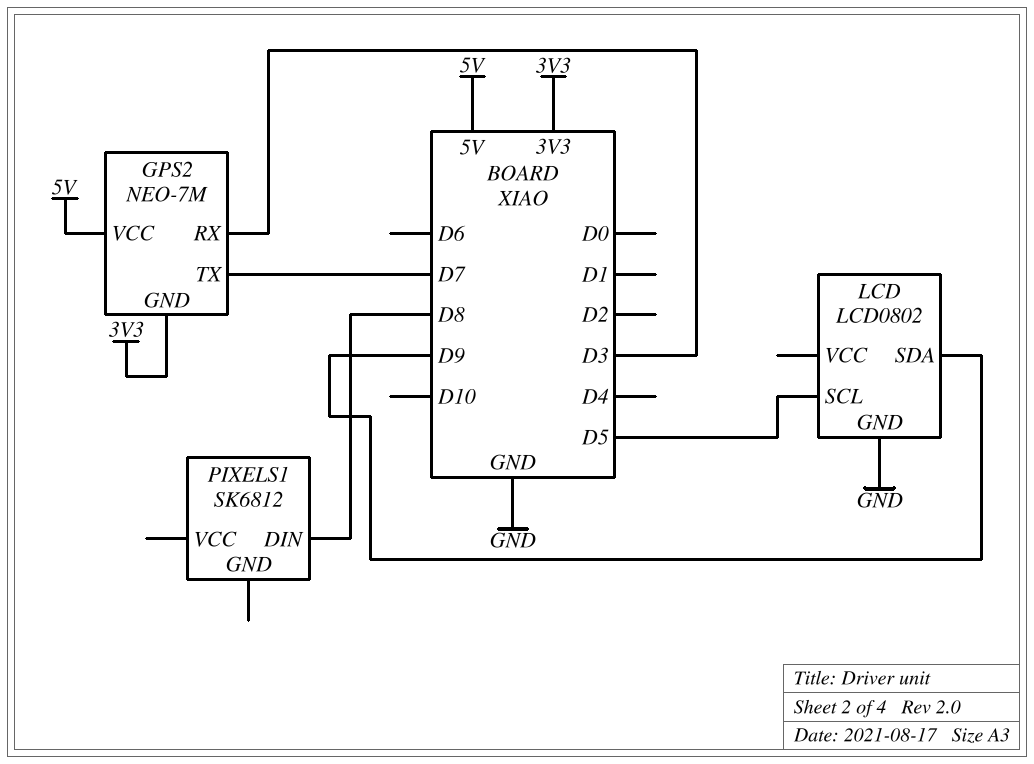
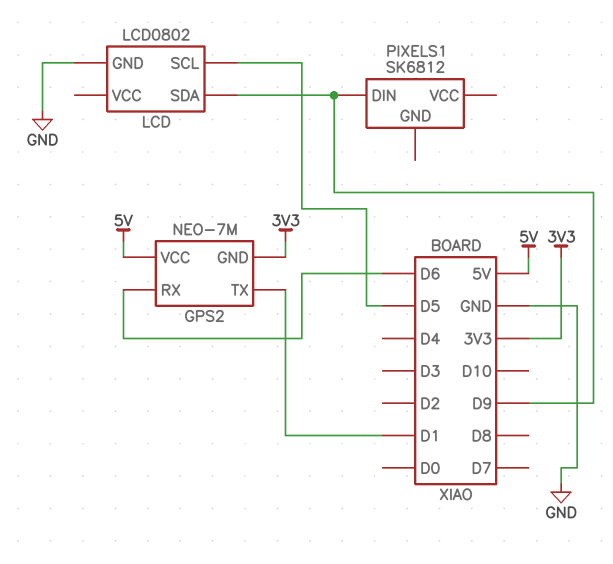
GPS2 pin RX: D3 -> D6
GPS2 pin TX: D7 -> D1
PIXELS1 pin DIN: D8 -> D9

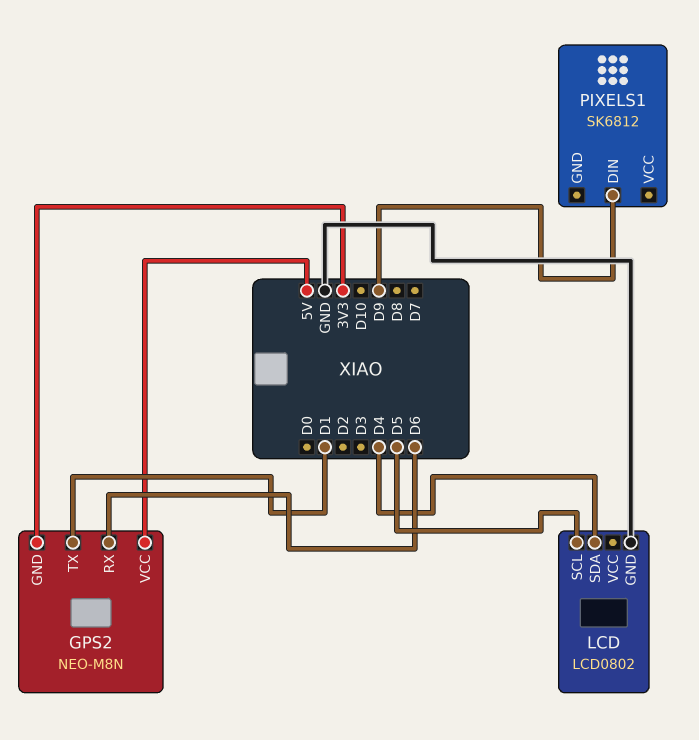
GPS2: NEO-7M -> NEO-M8N
LCD pin SDA: D9 -> D4

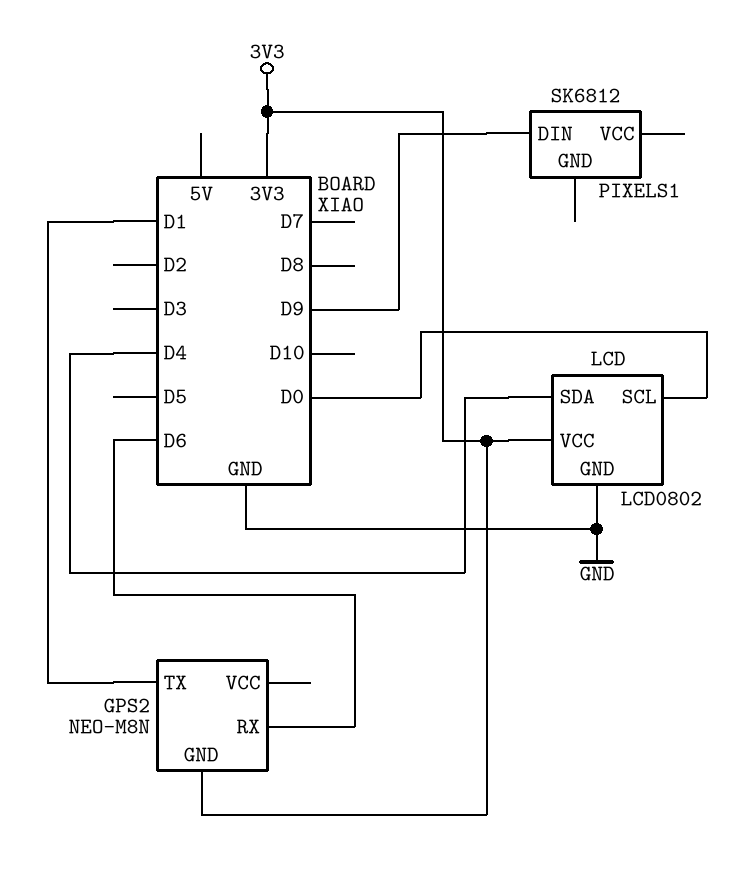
GPS2 pin VCC: 5V -> none
LCD pin SCL: D5 -> D0
LCD pin VCC: none -> 3V3

